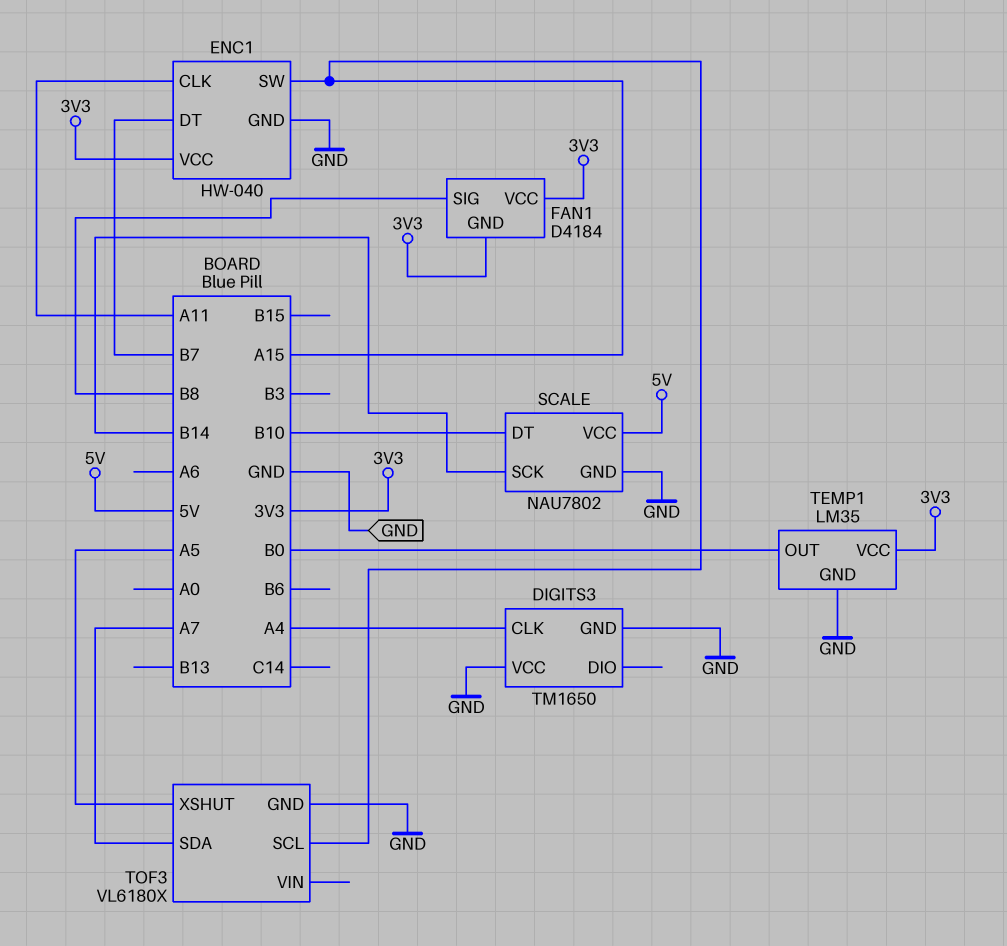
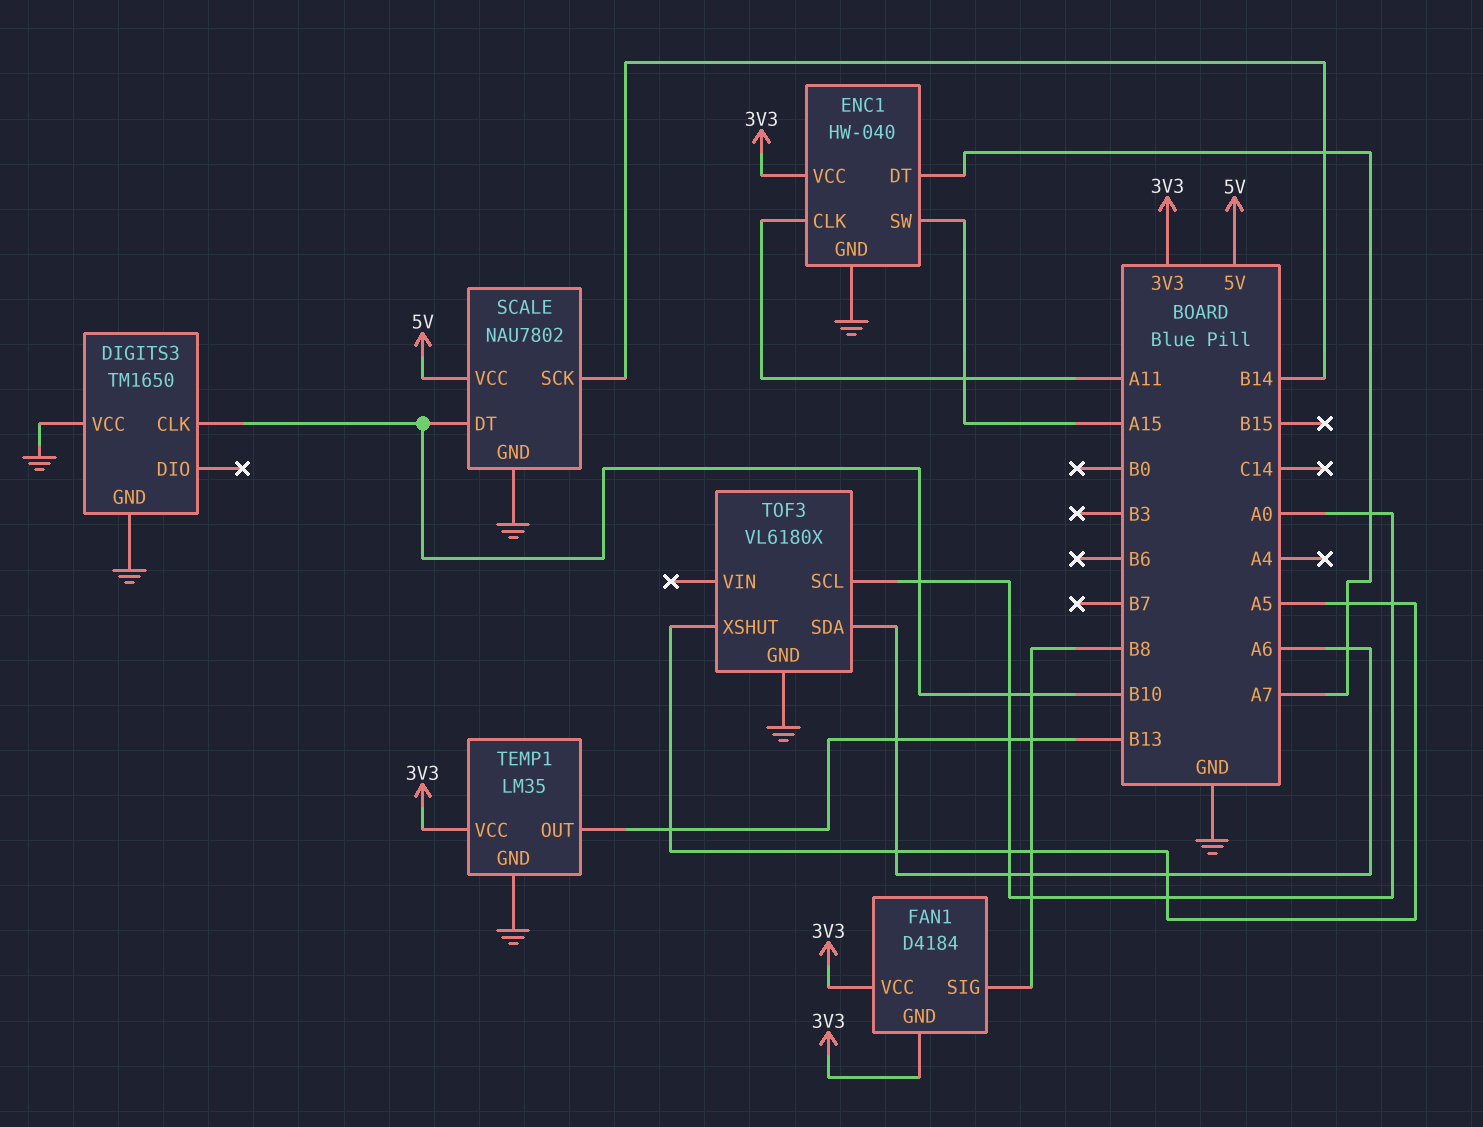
DIGITS3 pin CLK: A4 -> B10
ENC1 pin DT: B7 -> A7
TEMP1 pin OUT: B0 -> B13
TOF3 pin SCL: A15 -> A0
TOF3 pin SDA: A7 -> A6

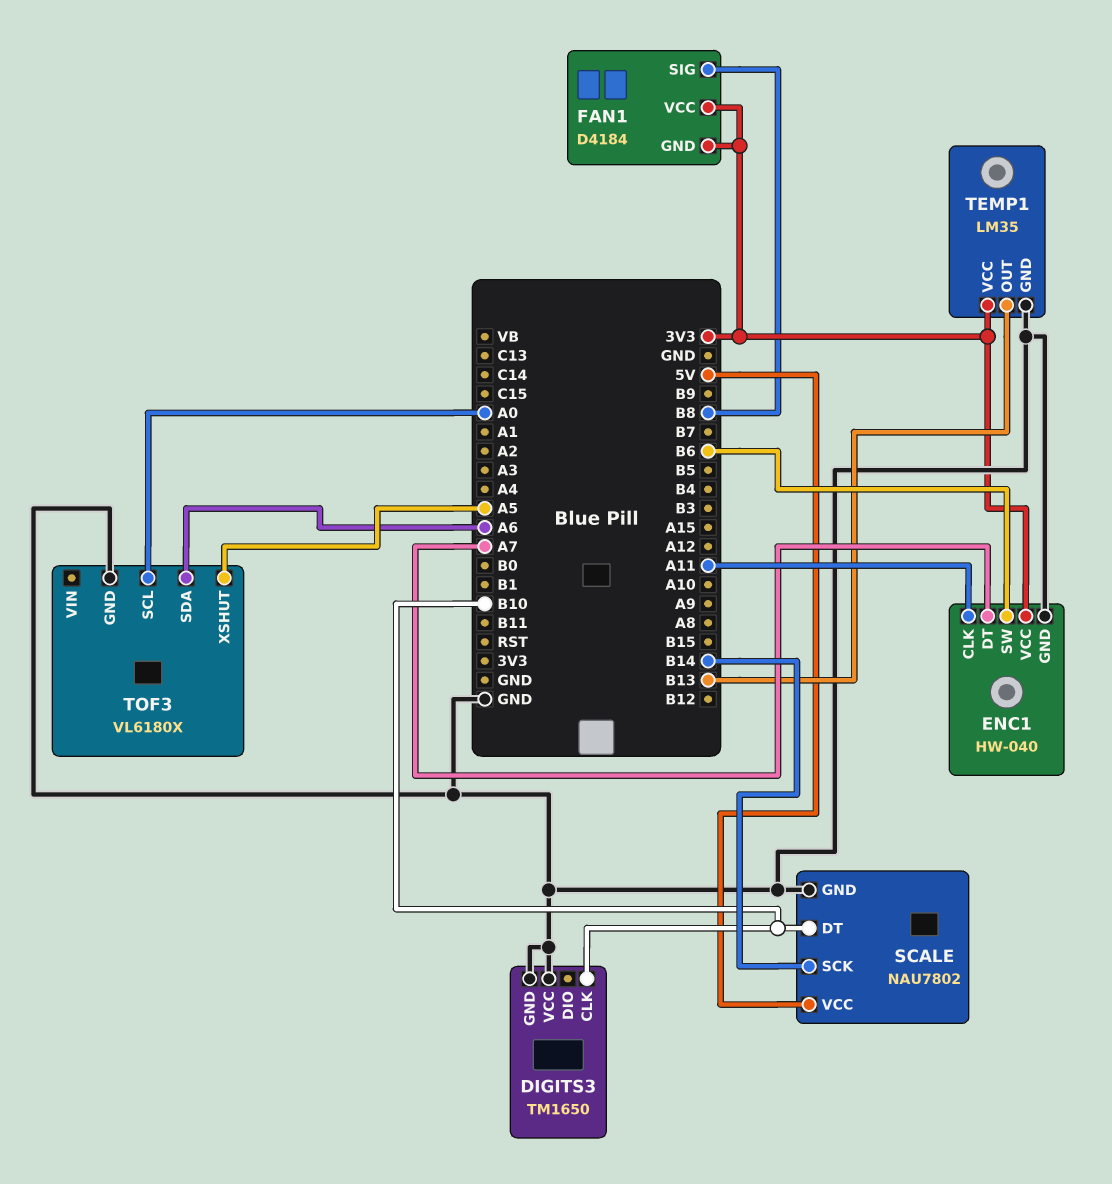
ENC1 pin SW: A15 -> B6

